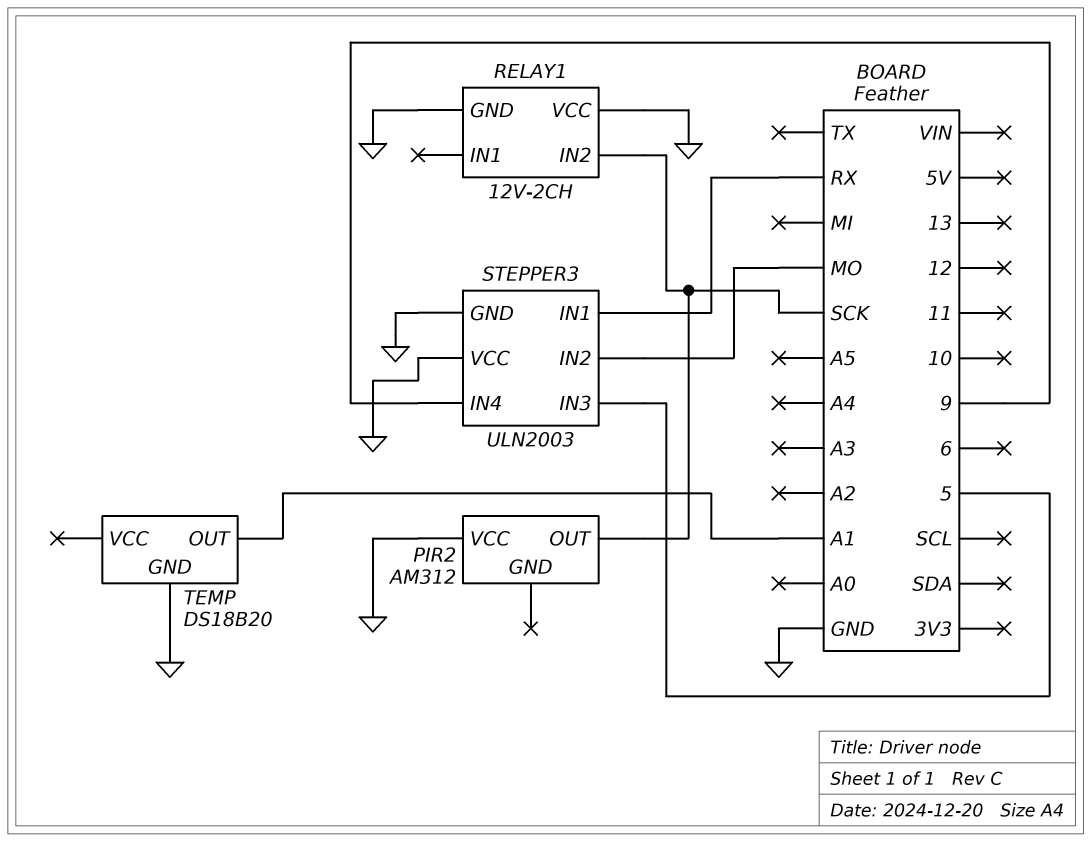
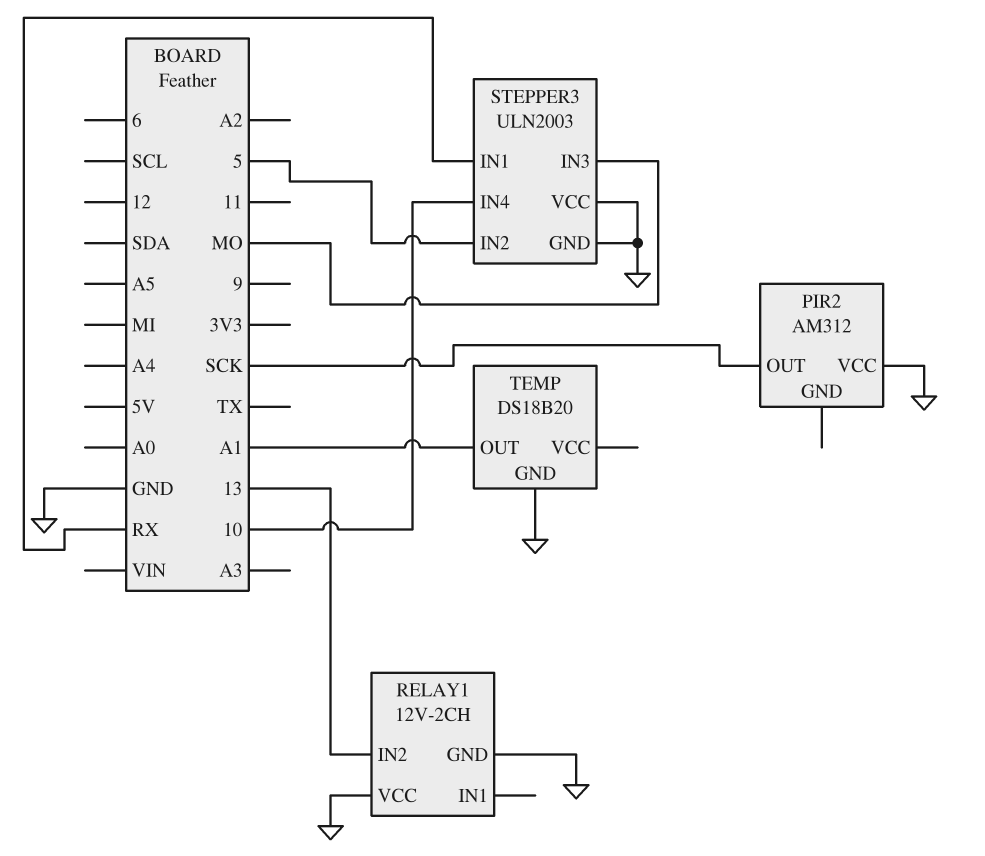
RELAY1 pin IN2: SCK -> 13
STEPPER3 pin IN2: MO -> 5
STEPPER3 pin IN3: 5 -> MO
STEPPER3 pin IN4: 9 -> 10

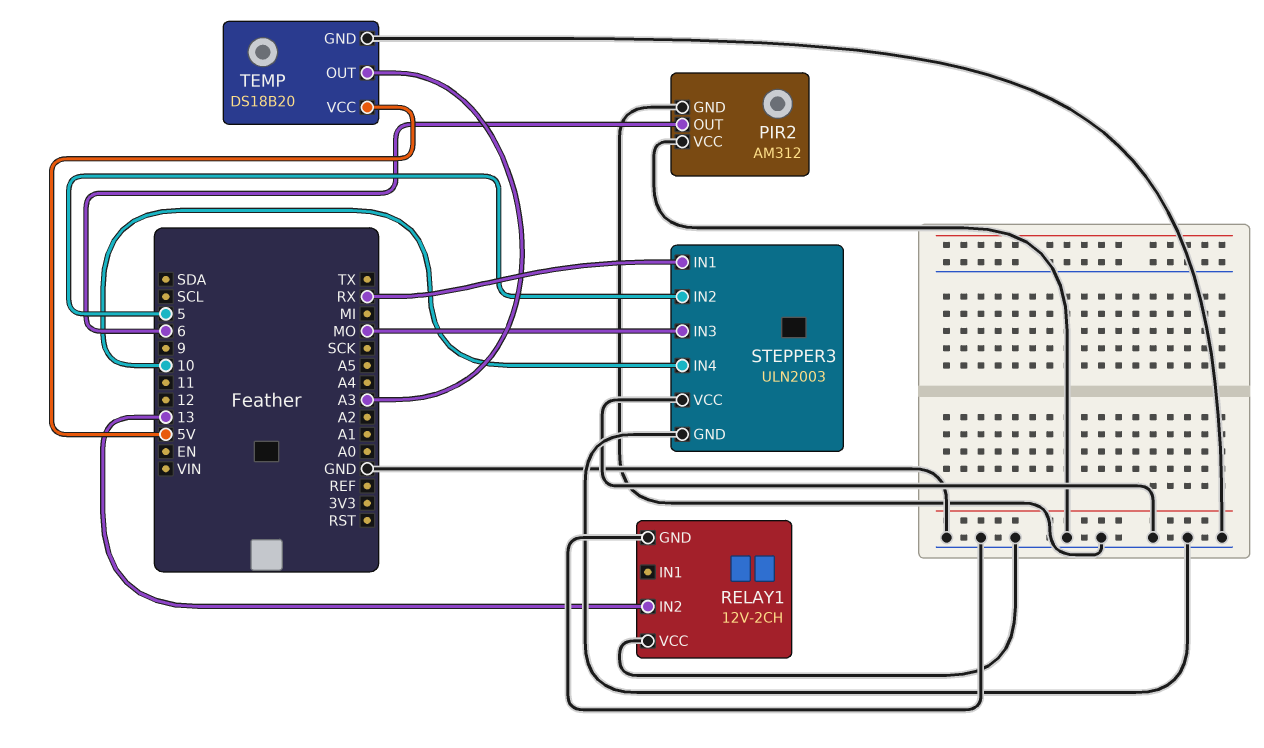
PIR2 pin GND: none -> GND
PIR2 pin OUT: SCK -> 6
TEMP pin OUT: A1 -> A3
TEMP pin VCC: none -> 5V

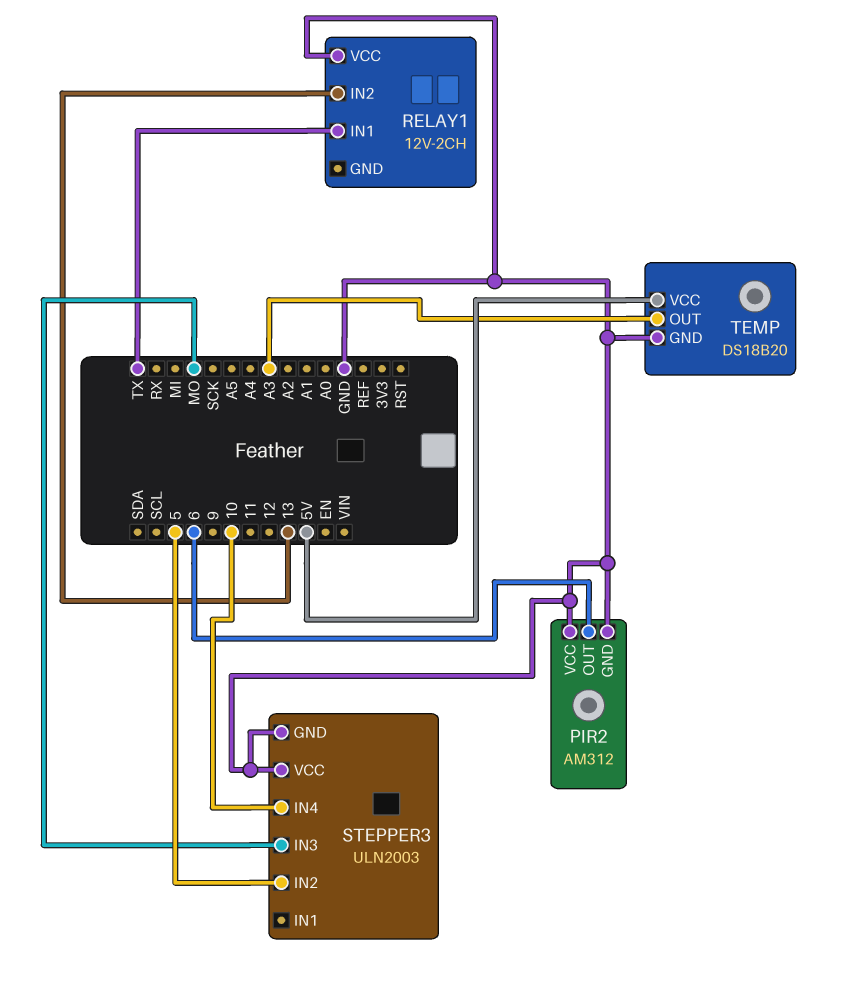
RELAY1 pin GND: GND -> none
RELAY1 pin IN1: none -> TX
STEPPER3 pin IN1: RX -> none

